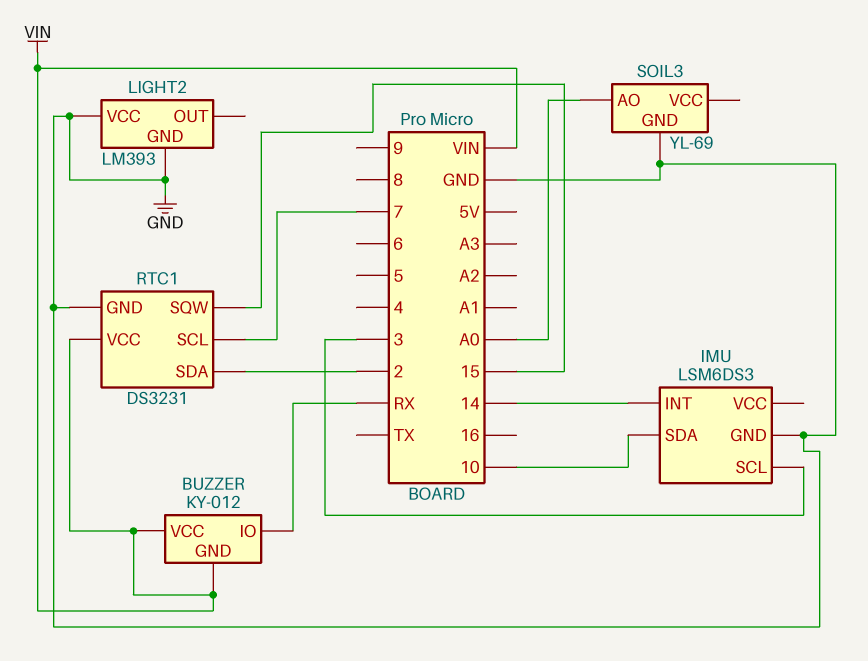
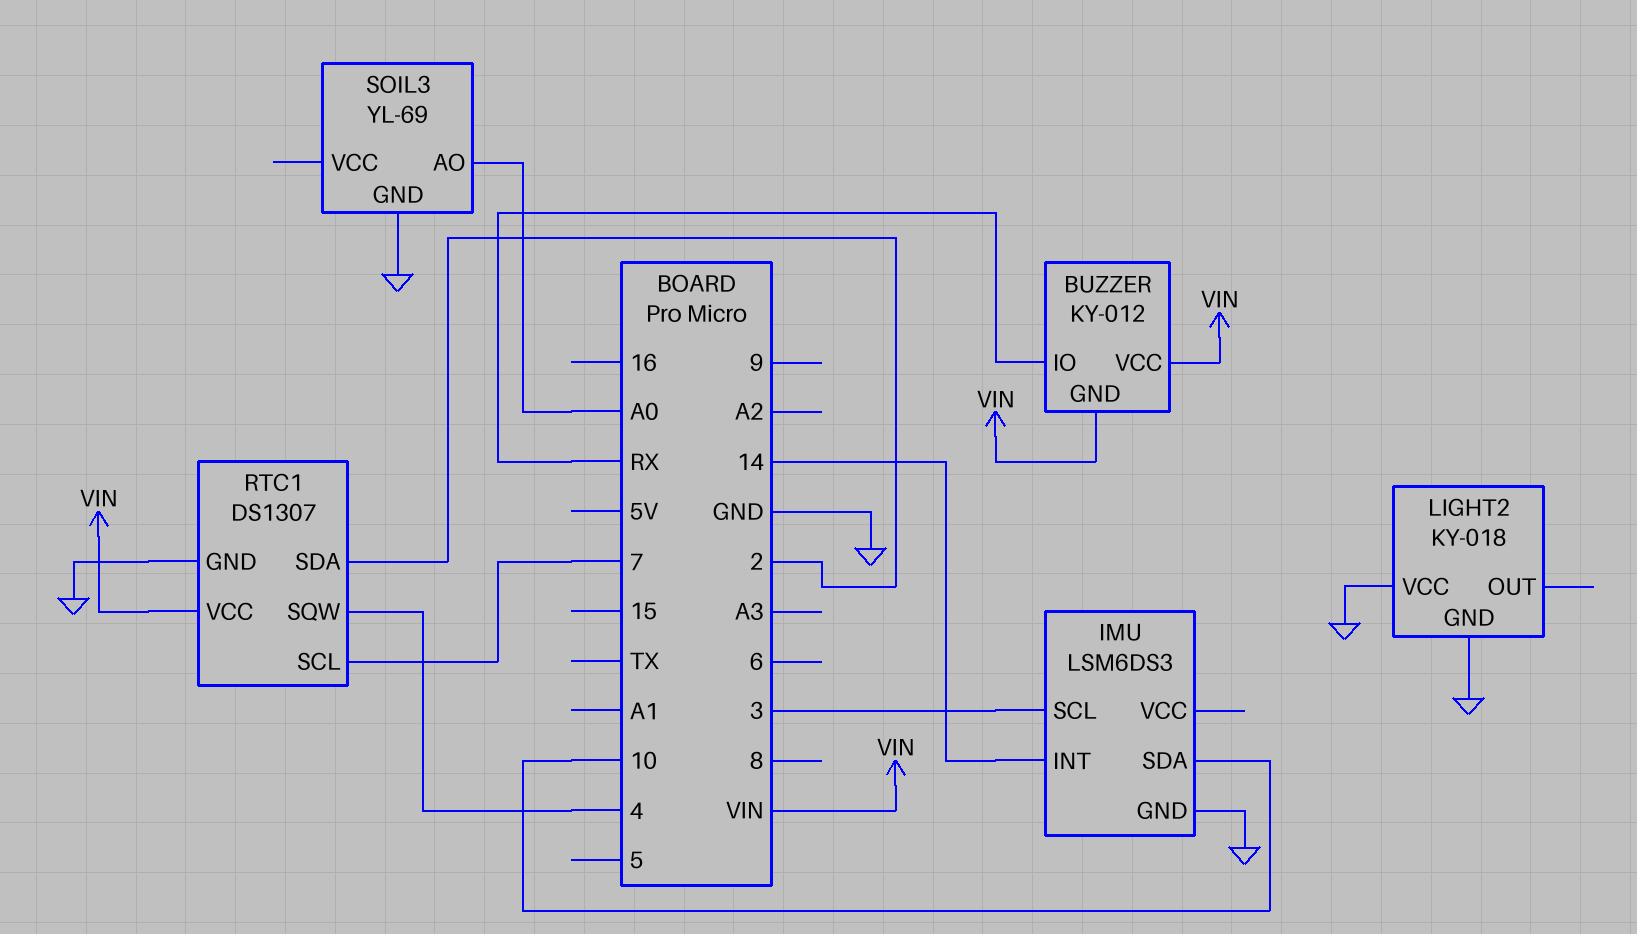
LIGHT2: LM393 -> KY-018
RTC1: DS3231 -> DS1307
RTC1 pin SQW: 15 -> 4

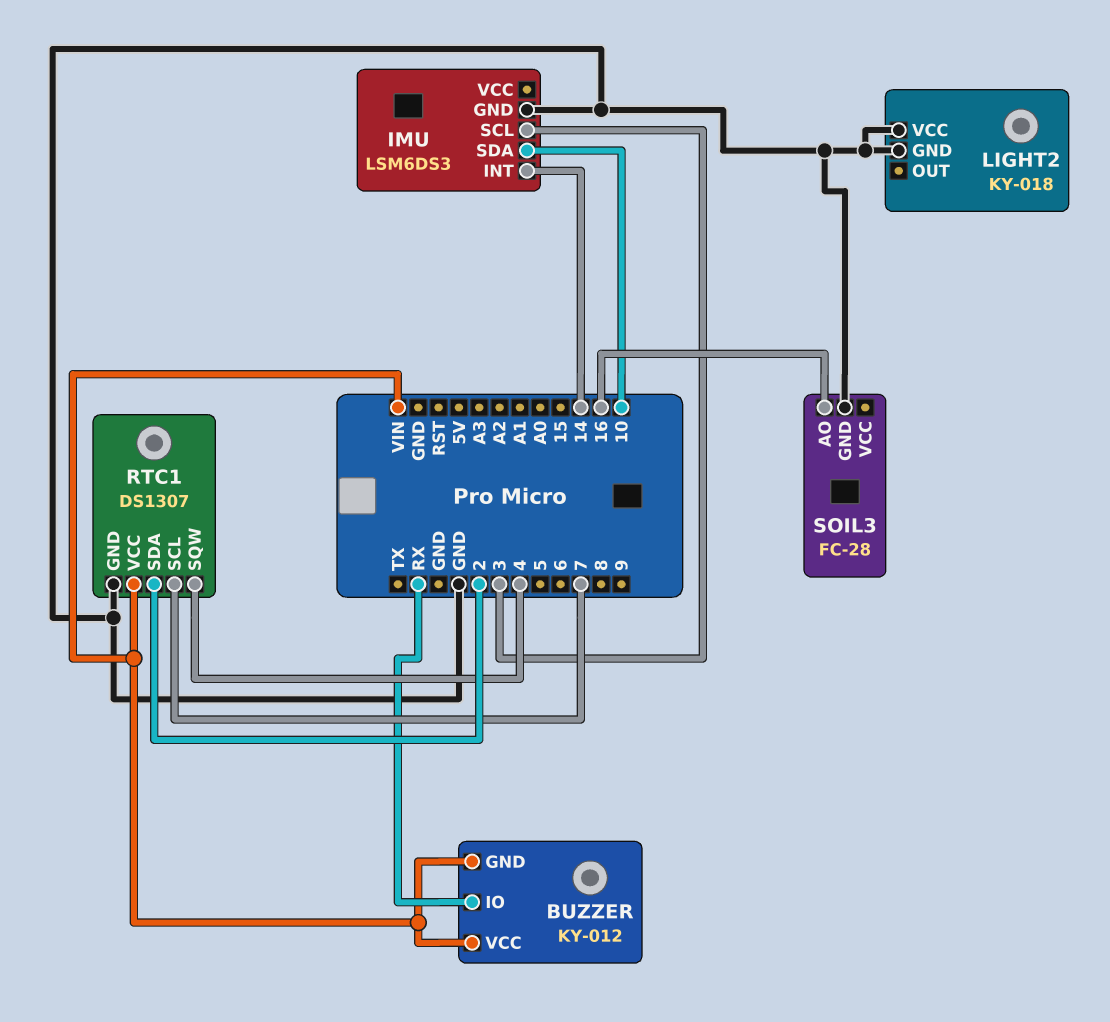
SOIL3: YL-69 -> FC-28
SOIL3 pin AO: A0 -> 16

